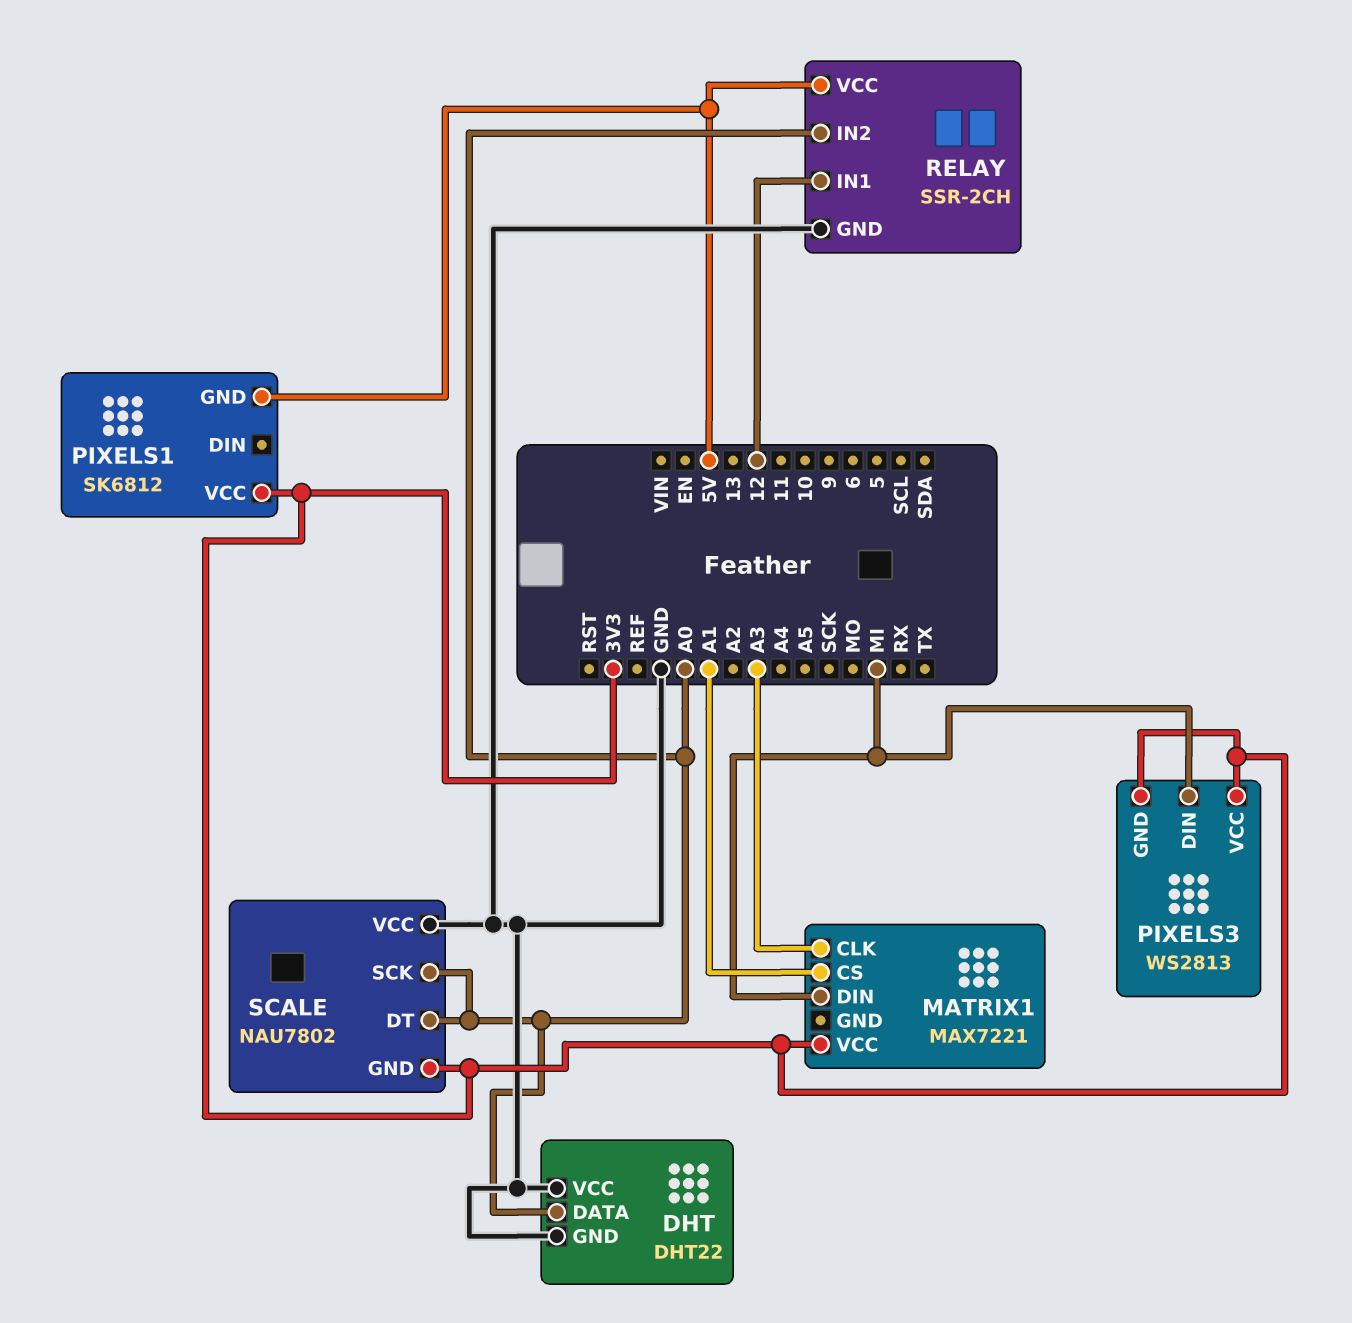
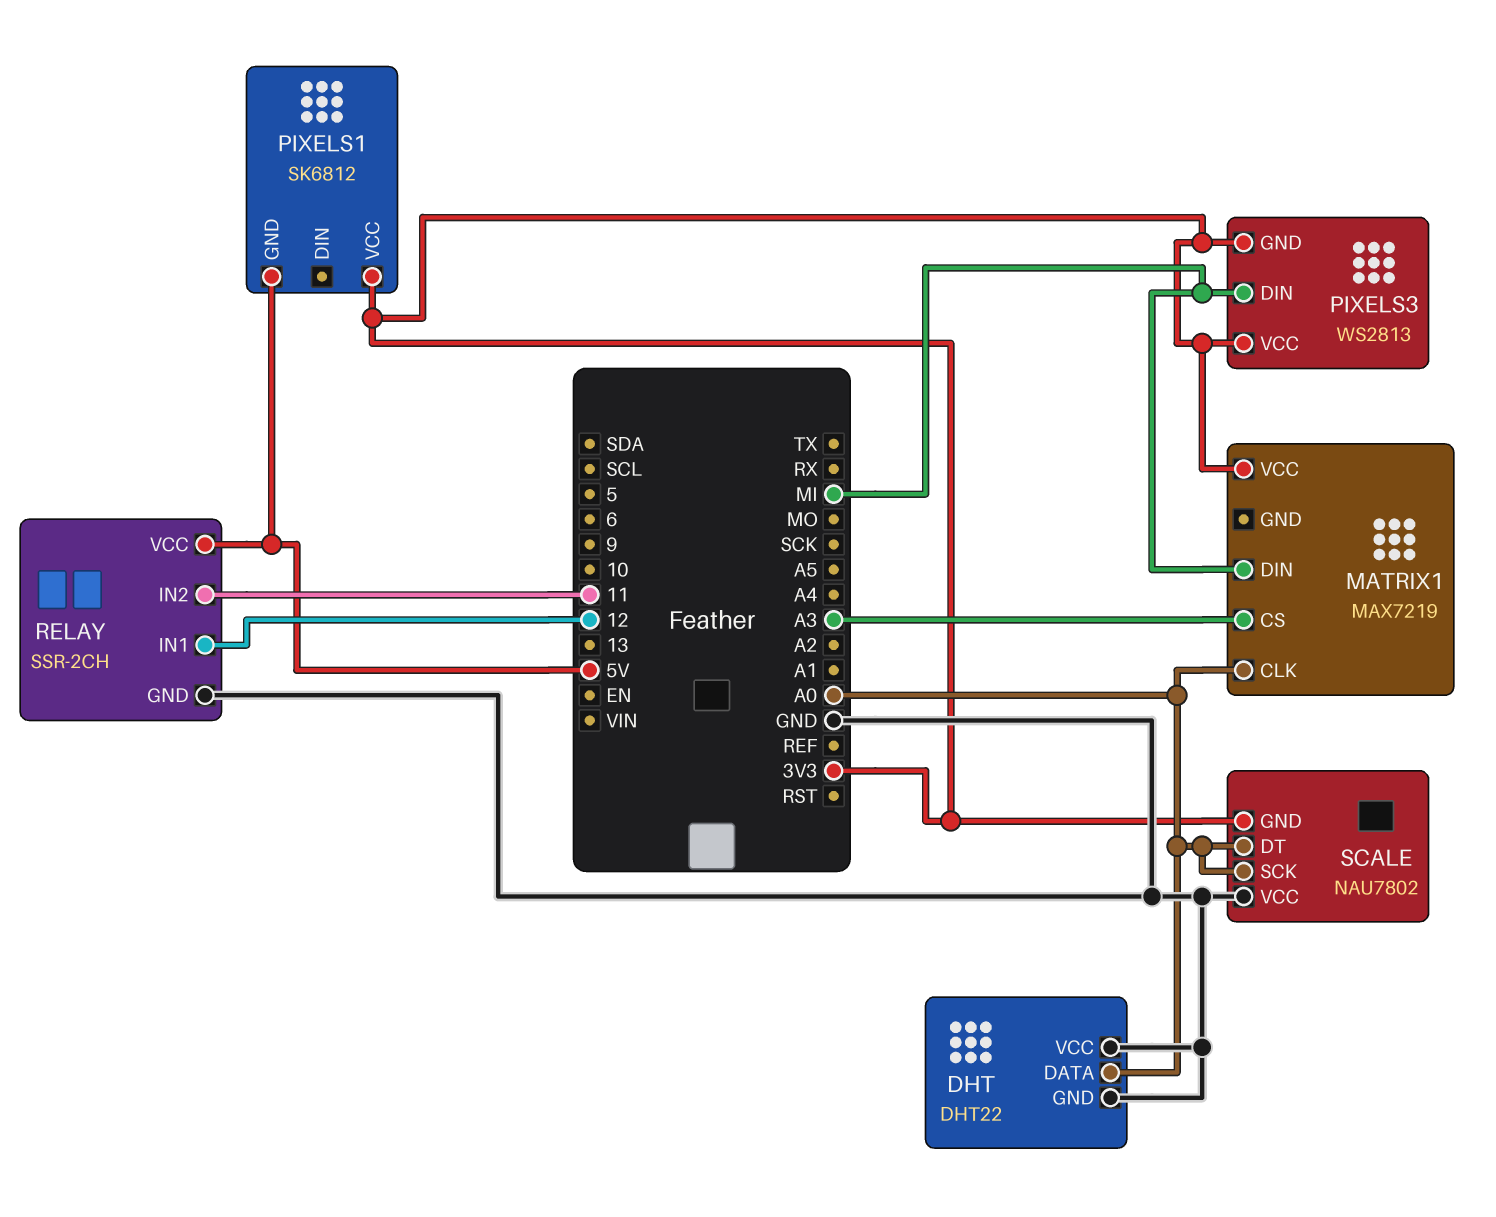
MATRIX1: MAX7221 -> MAX7219
MATRIX1 pin CLK: A3 -> A0
MATRIX1 pin CS: A1 -> A3
RELAY pin IN2: A0 -> 11

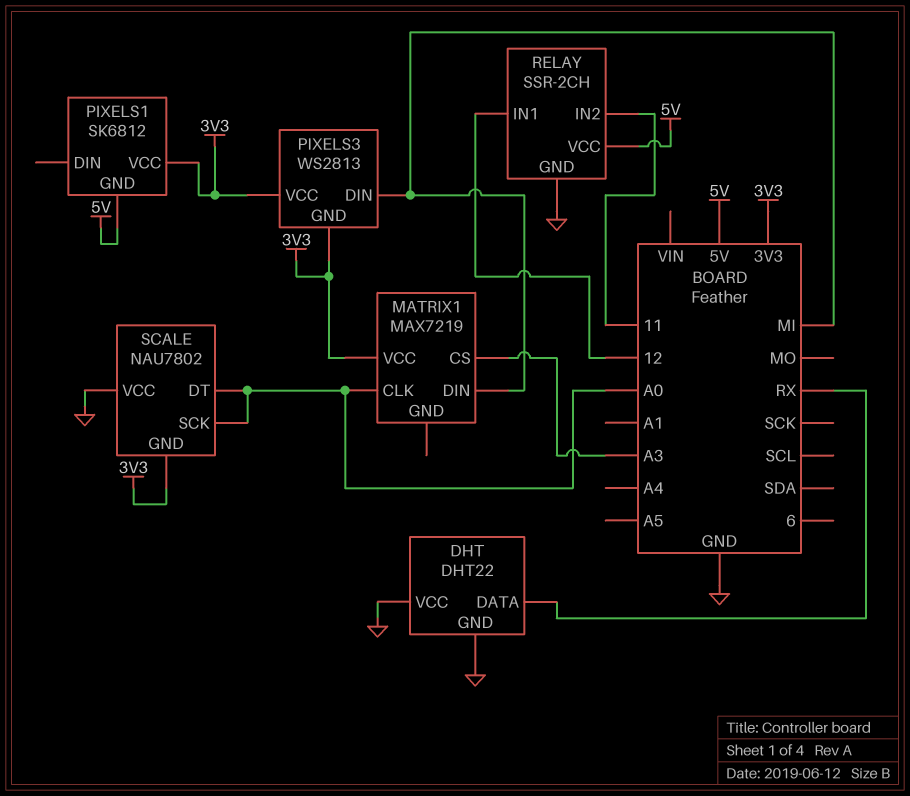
DHT pin DATA: A0 -> RX

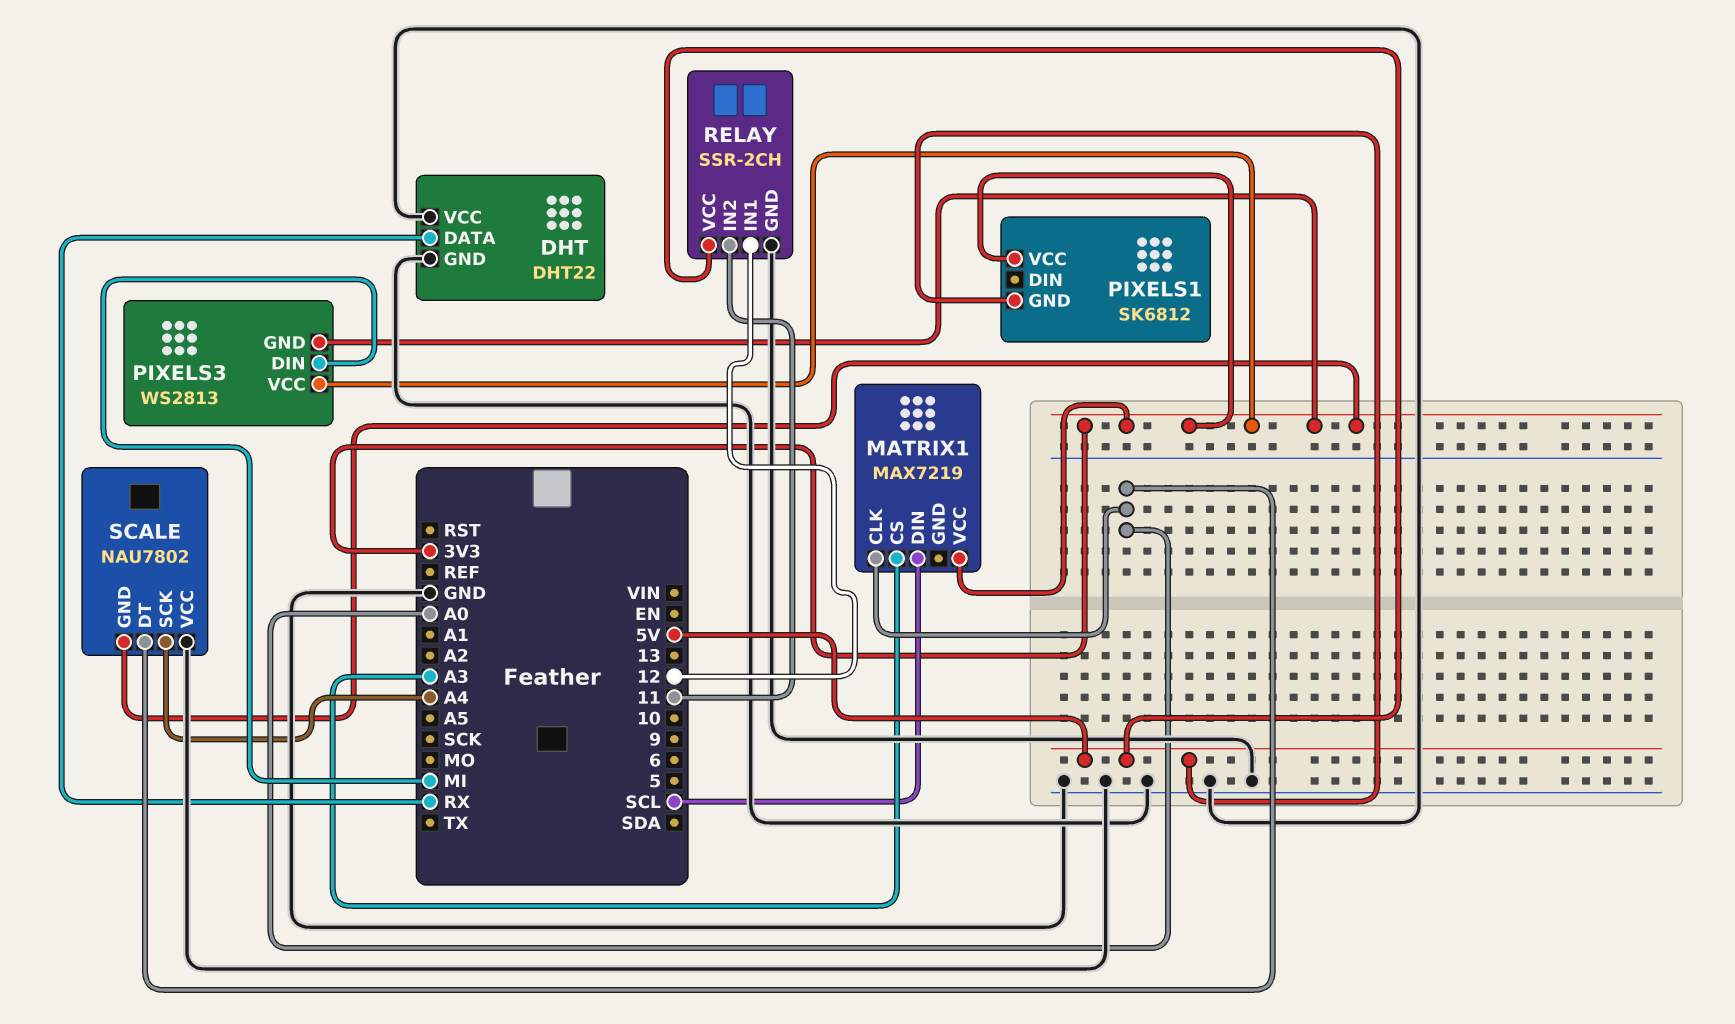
MATRIX1 pin DIN: MI -> SCL
SCALE pin SCK: A0 -> A4

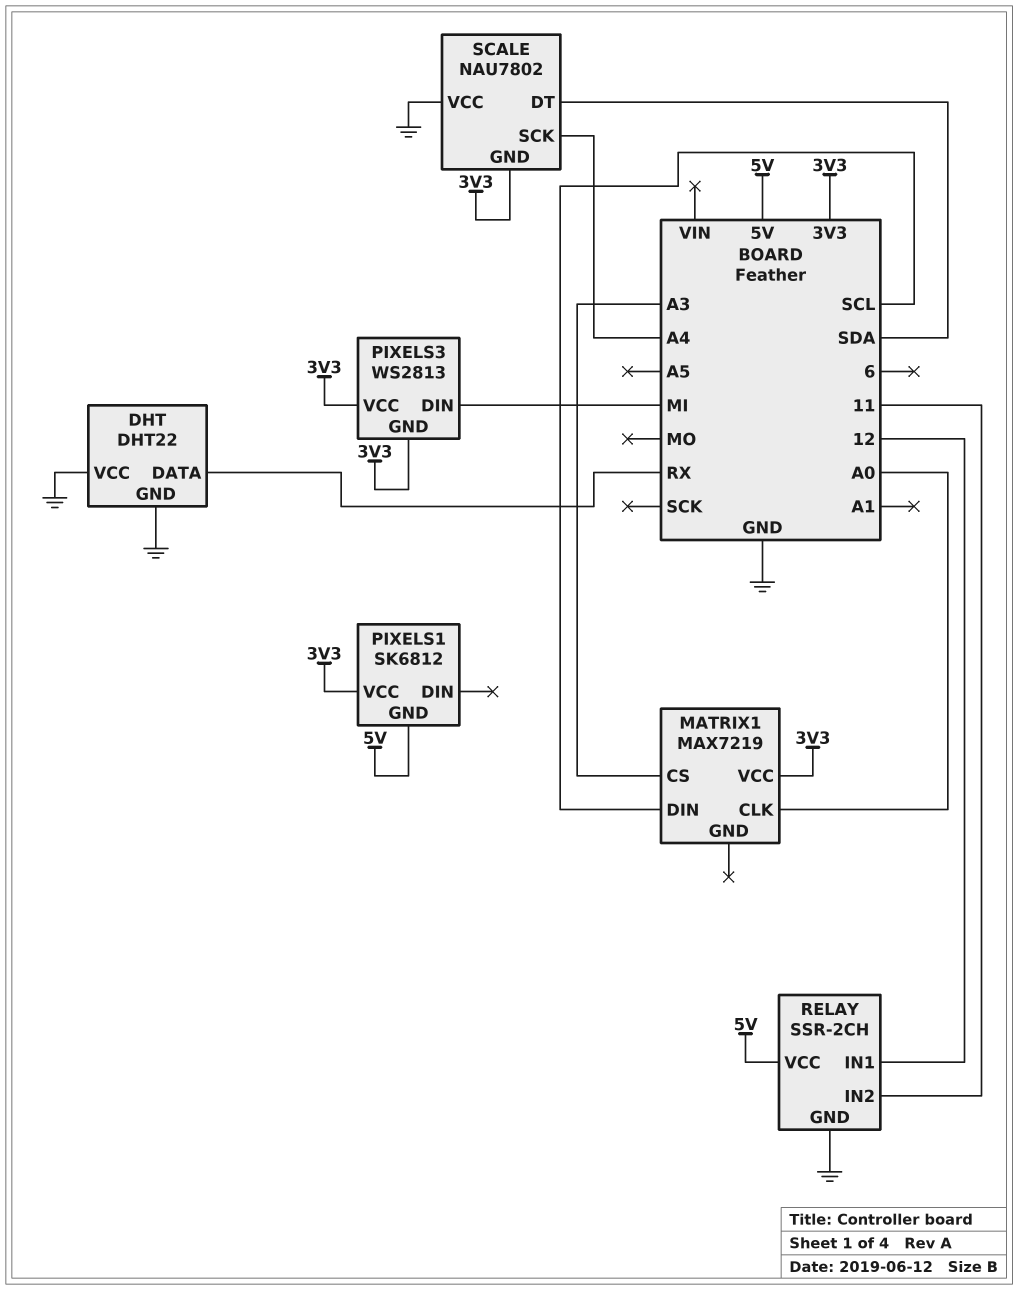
SCALE pin DT: A0 -> SDA

